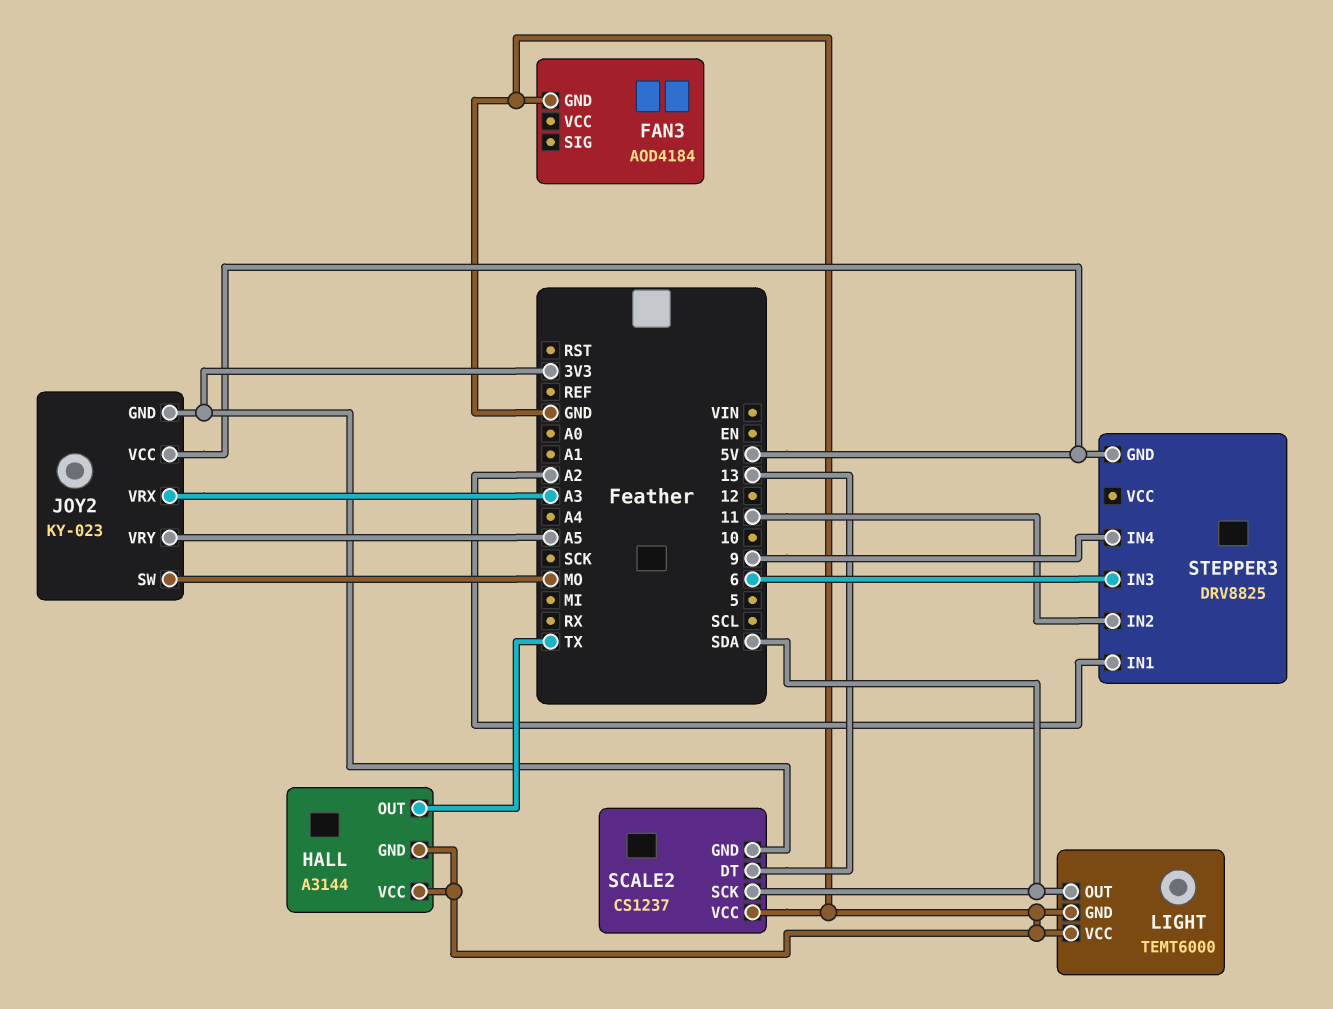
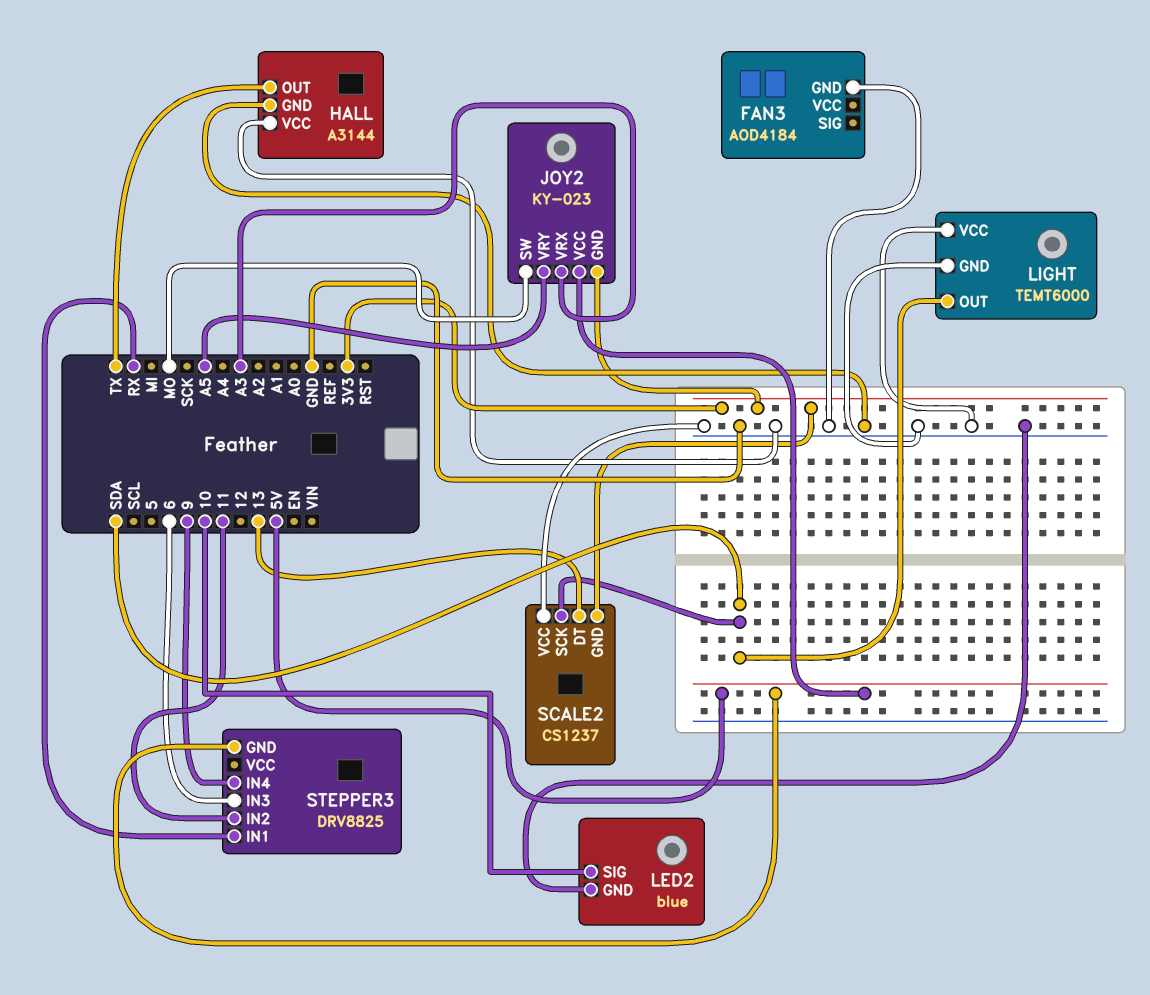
LED2: none -> blue
LED2 pin GND: none -> GND
LED2 pin SIG: none -> 10
STEPPER3 pin IN1: A2 -> RX

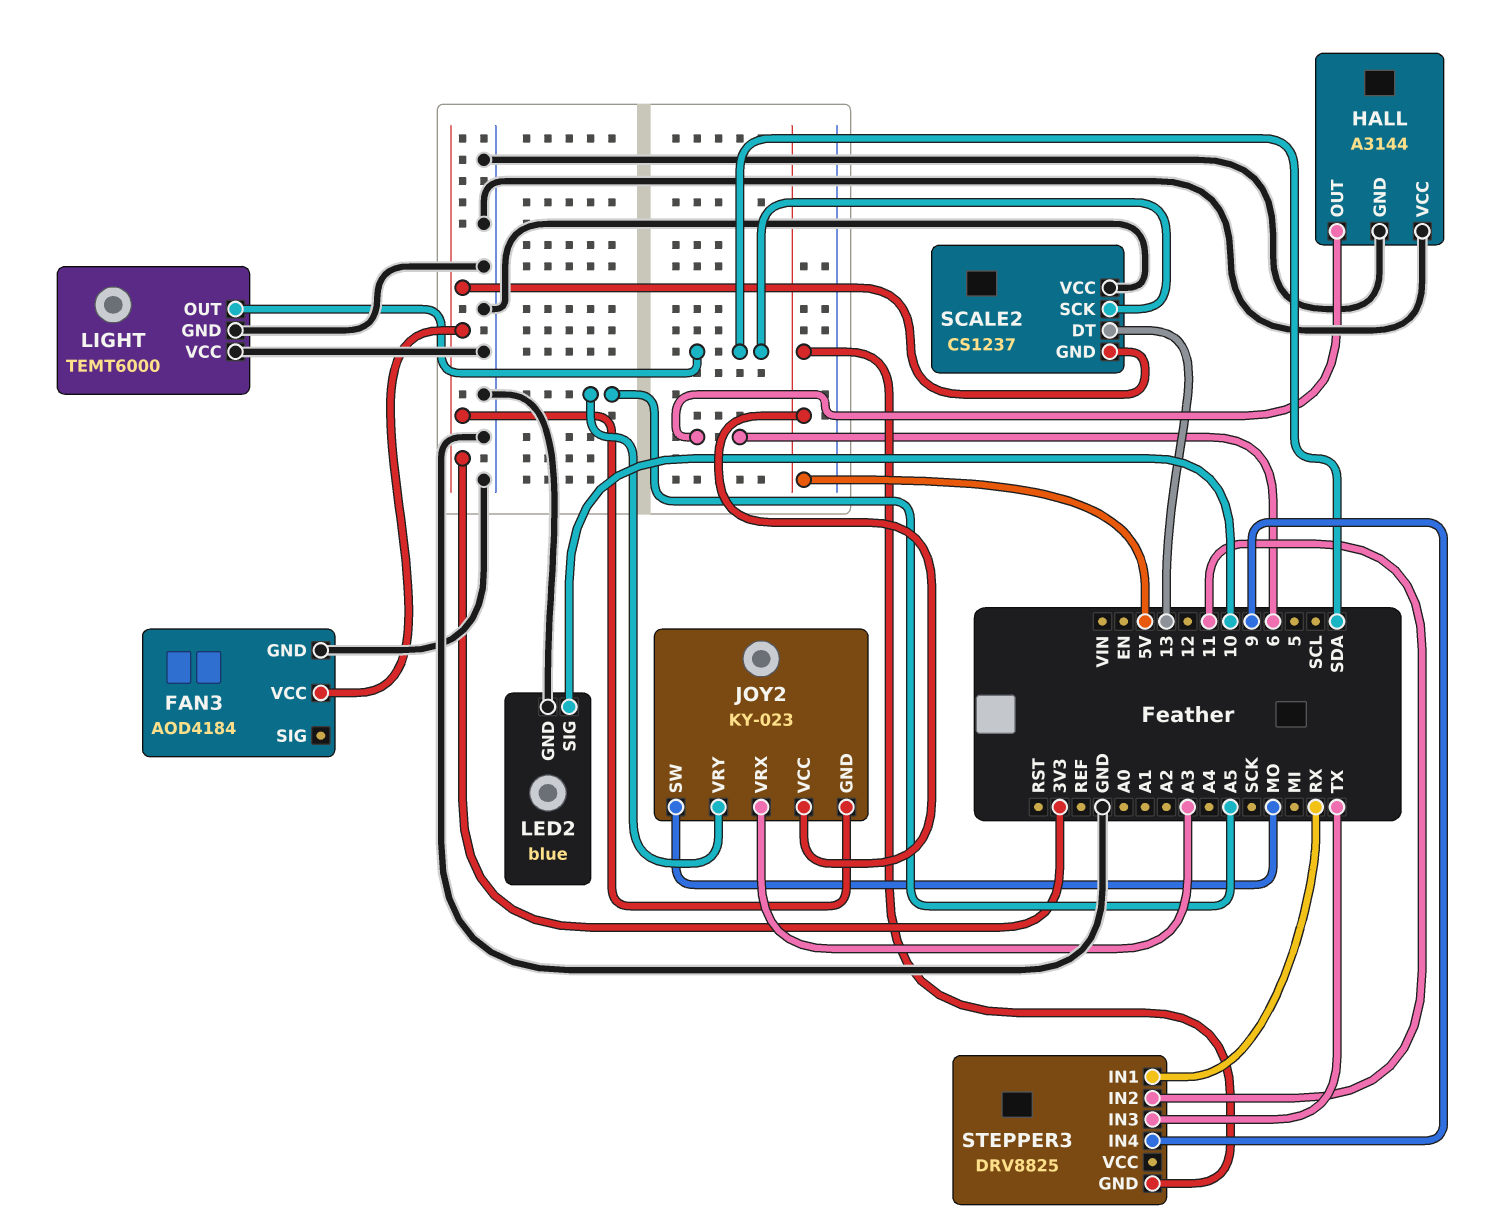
FAN3 pin VCC: none -> 3V3
HALL pin OUT: TX -> 6
STEPPER3 pin IN3: 6 -> TX

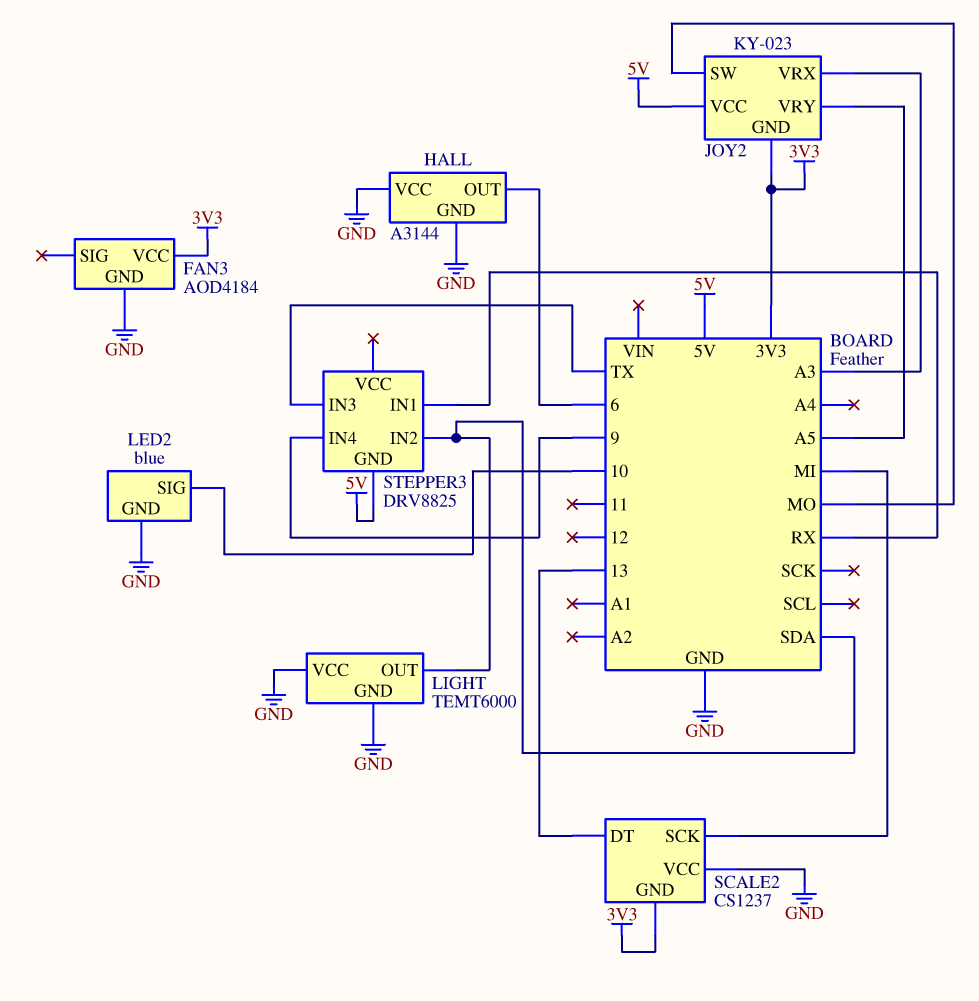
SCALE2 pin SCK: SDA -> MI
STEPPER3 pin IN2: 11 -> SDA

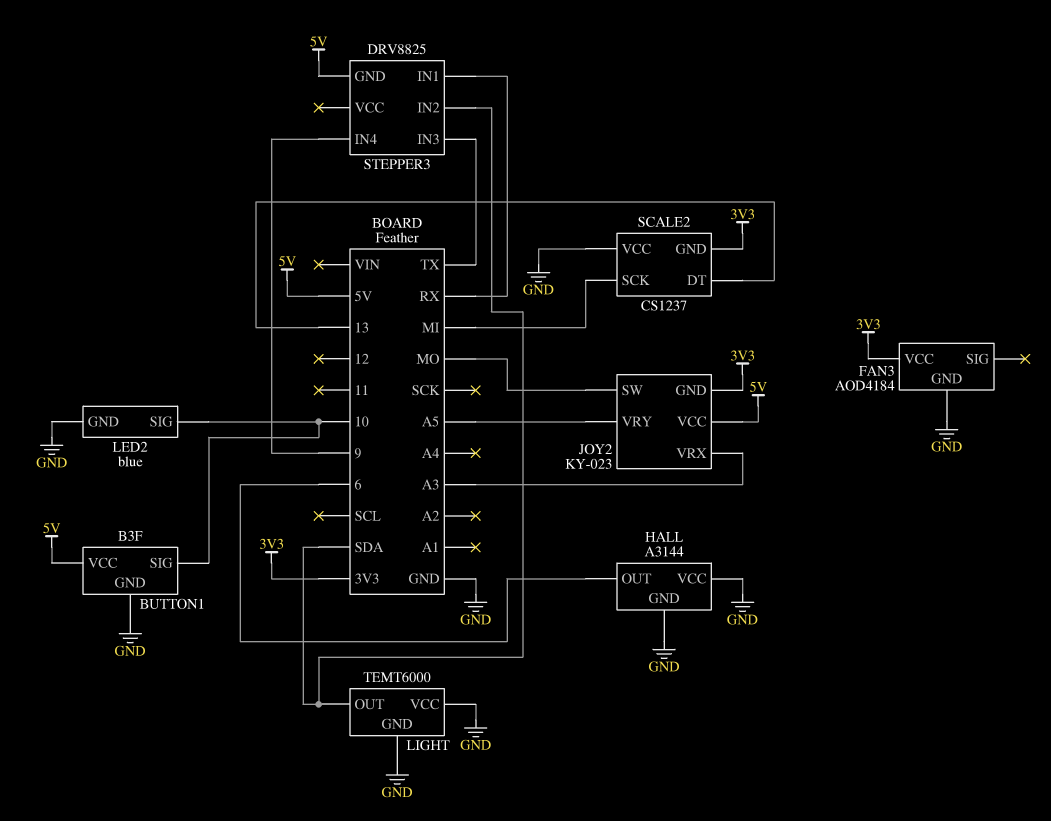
BUTTON1: none -> B3F
BUTTON1 pin GND: none -> GND
BUTTON1 pin SIG: none -> 10
BUTTON1 pin VCC: none -> 5V

